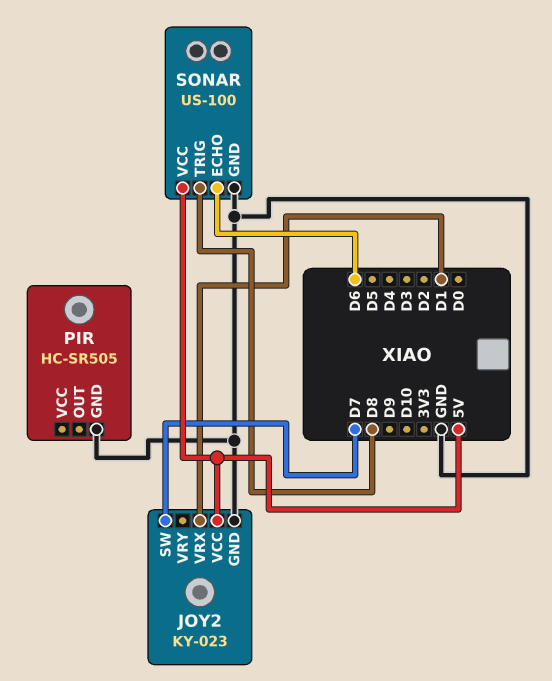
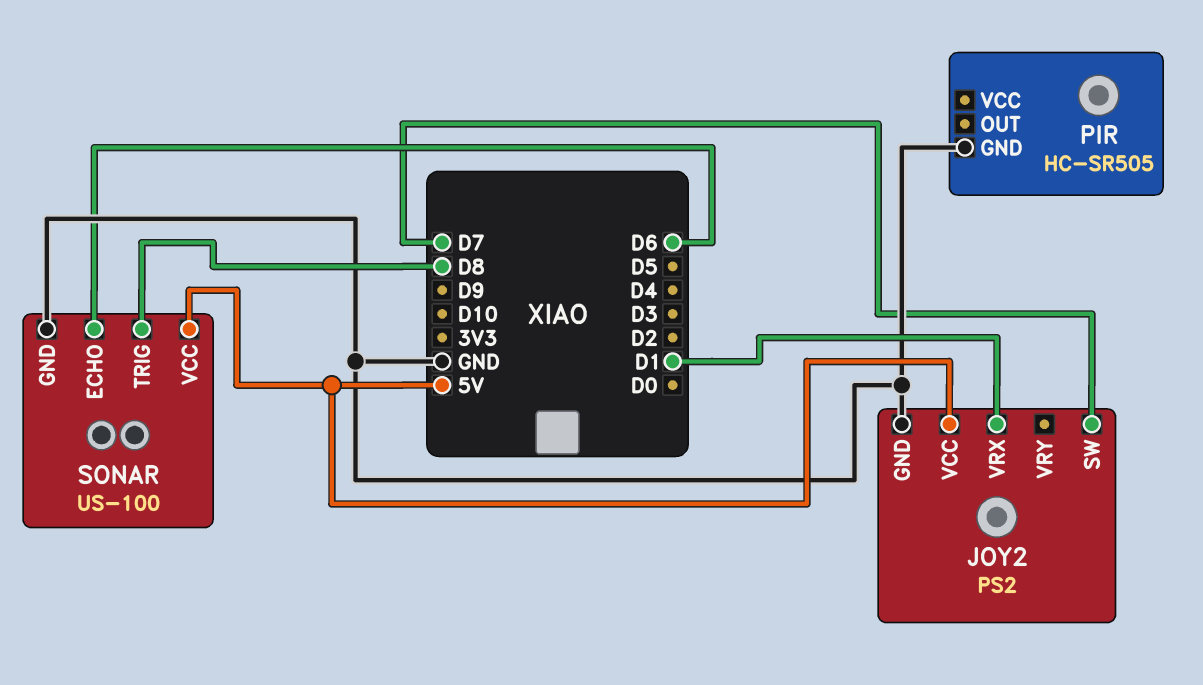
JOY2: KY-023 -> PS2

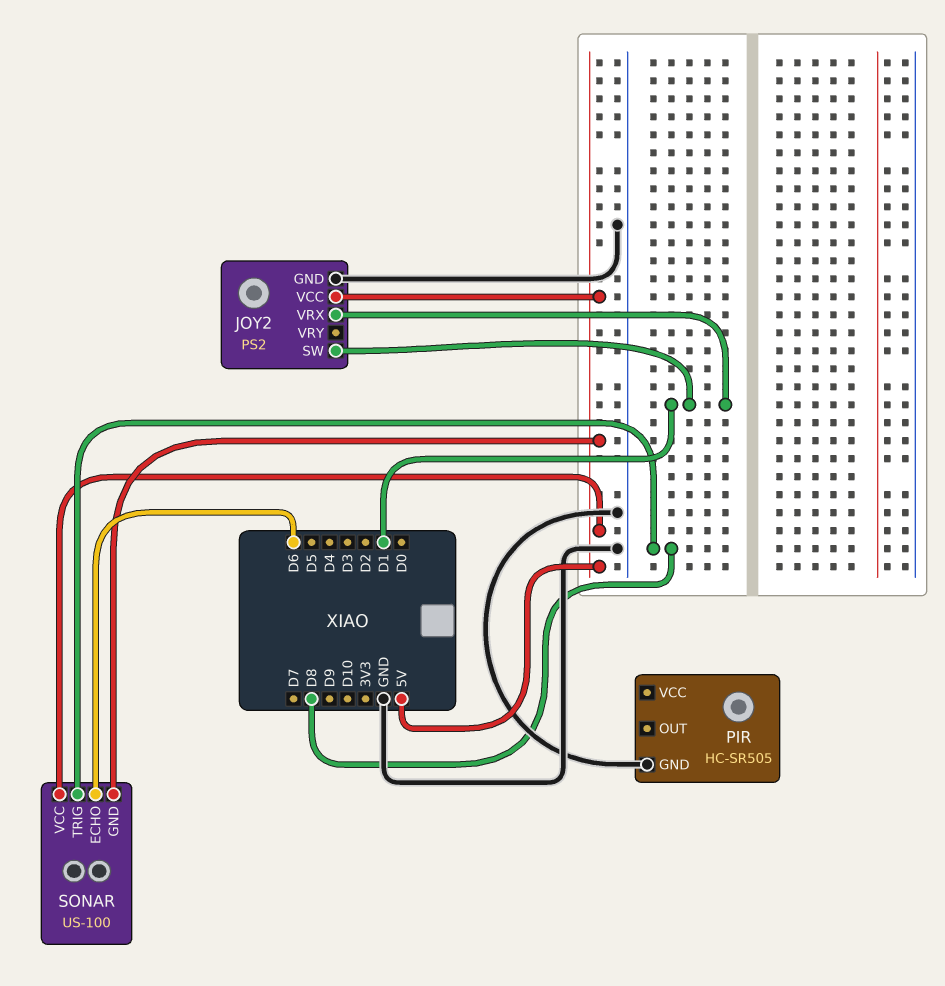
JOY2 pin SW: D7 -> D1
SONAR pin GND: GND -> 5V

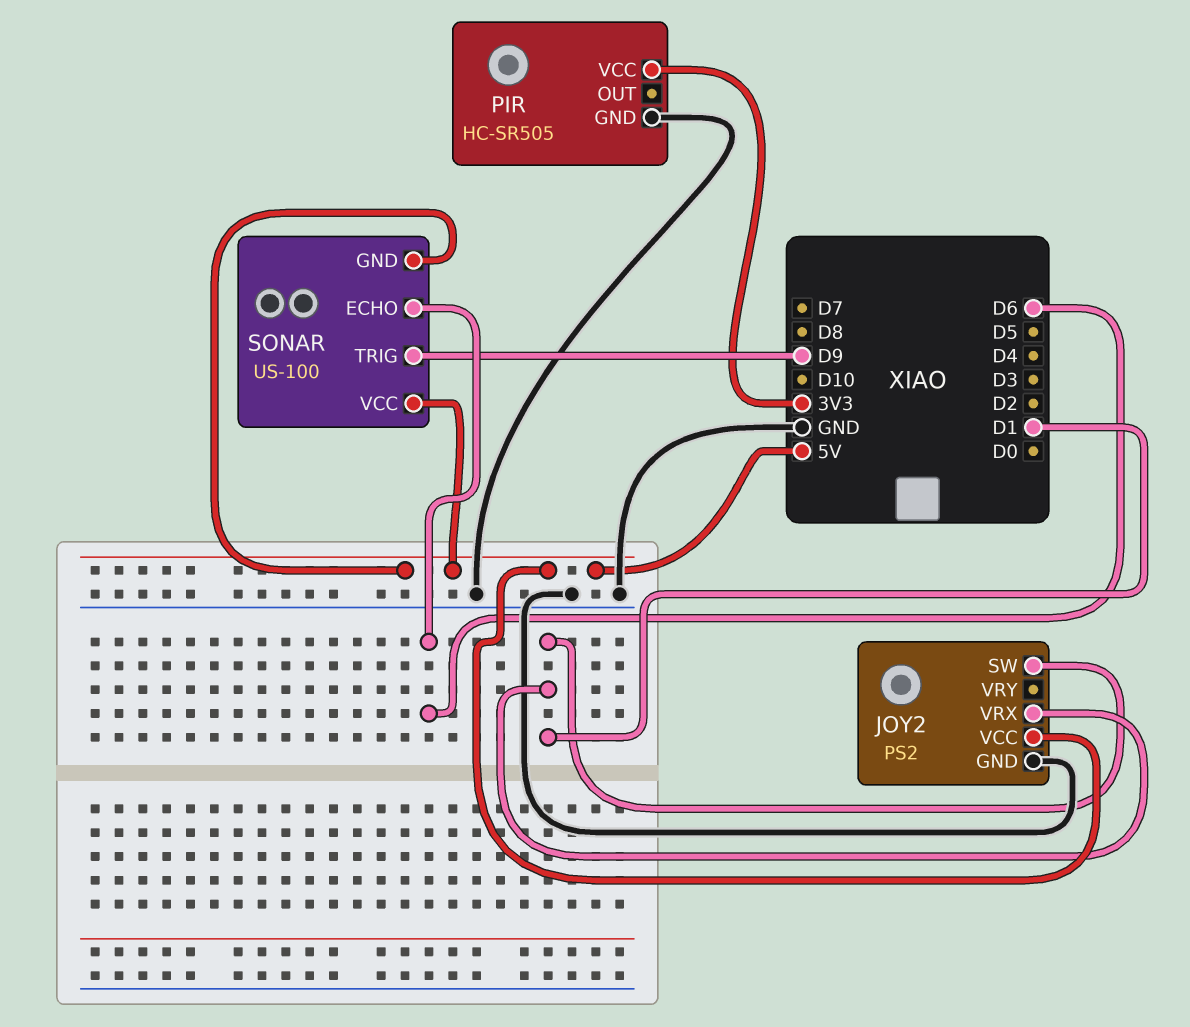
PIR pin VCC: none -> 3V3
SONAR pin TRIG: D8 -> D9

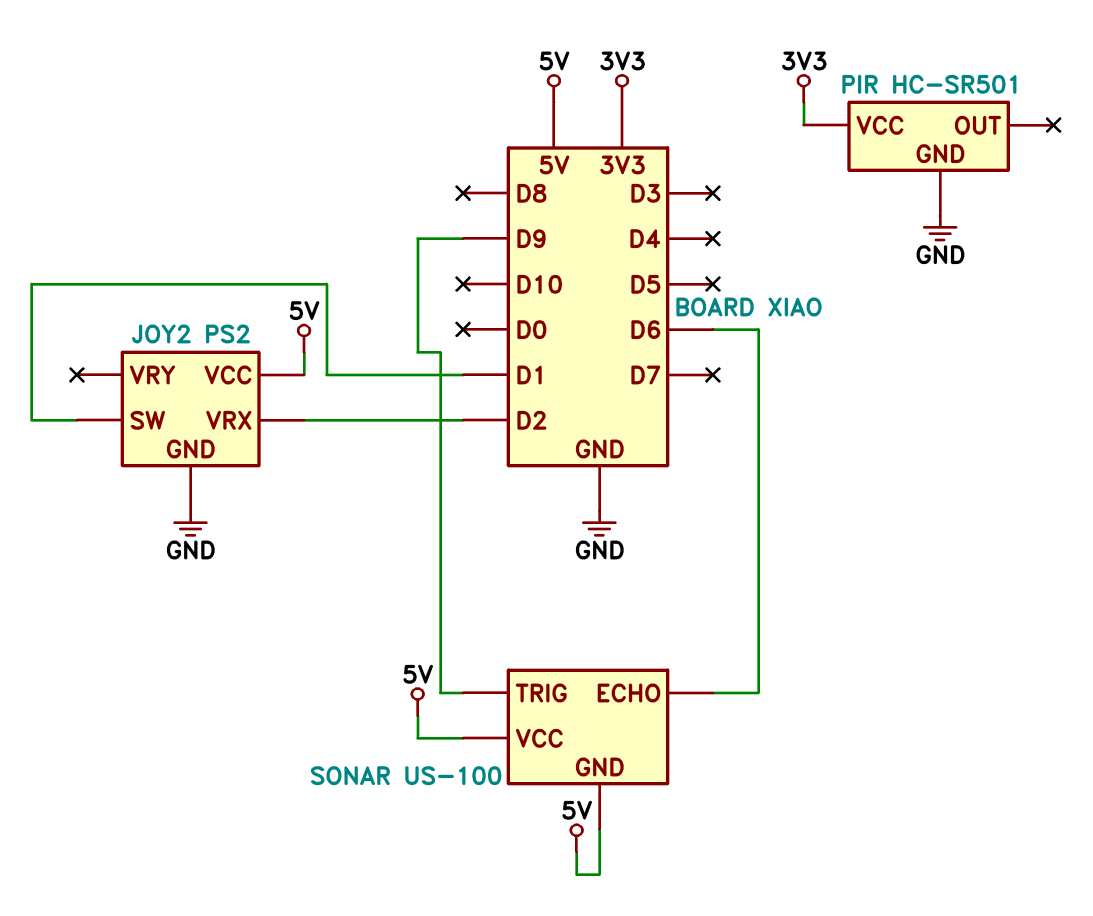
JOY2 pin VRX: D1 -> D2
PIR: HC-SR505 -> HC-SR501

